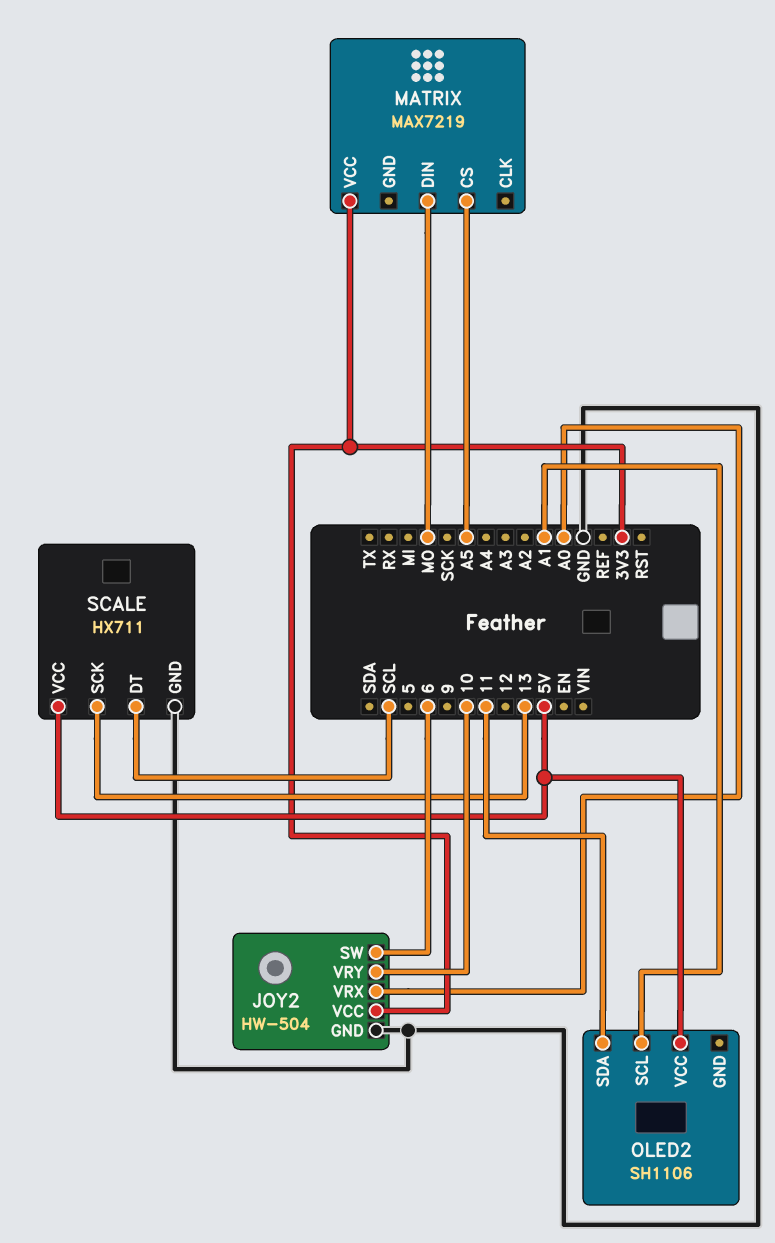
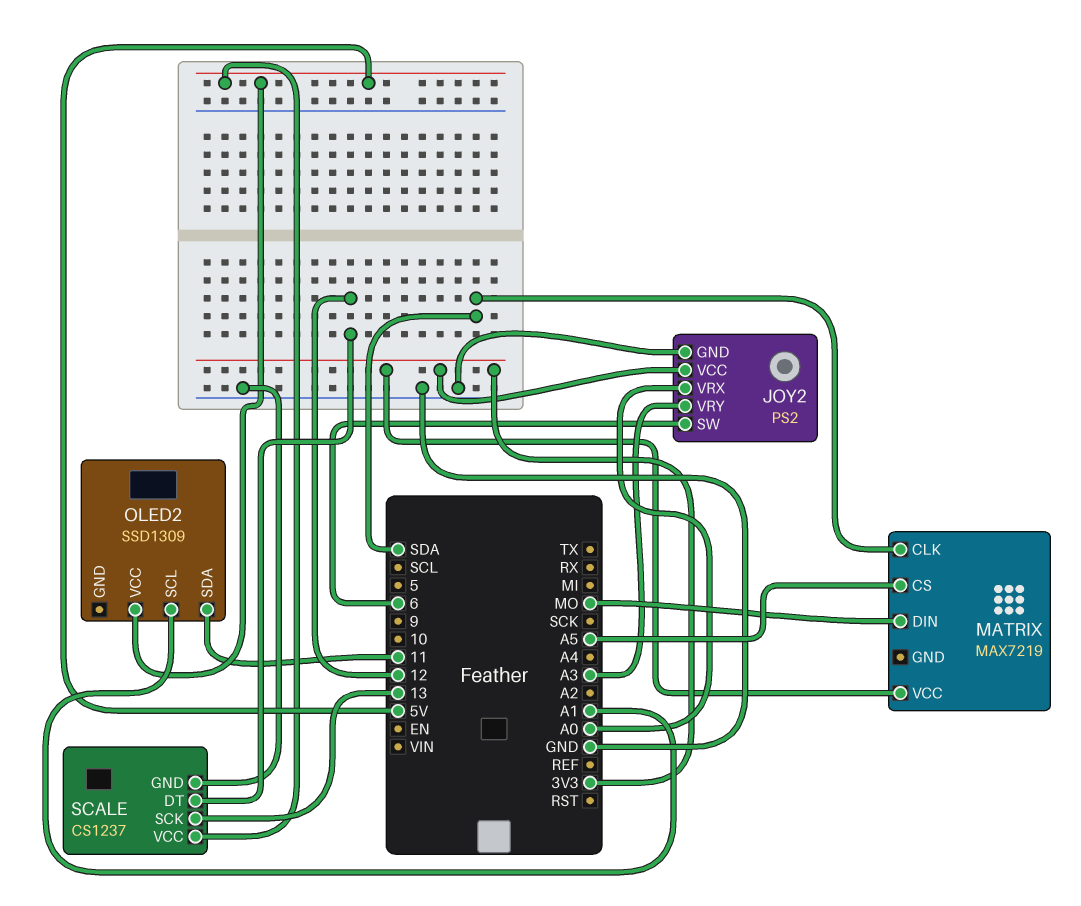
JOY2: HW-504 -> PS2
JOY2 pin VRY: 10 -> A3
MATRIX pin CLK: none -> SDA
OLED2: SH1106 -> SSD1309
SCALE: HX711 -> CS1237
SCALE pin DT: SCL -> 12

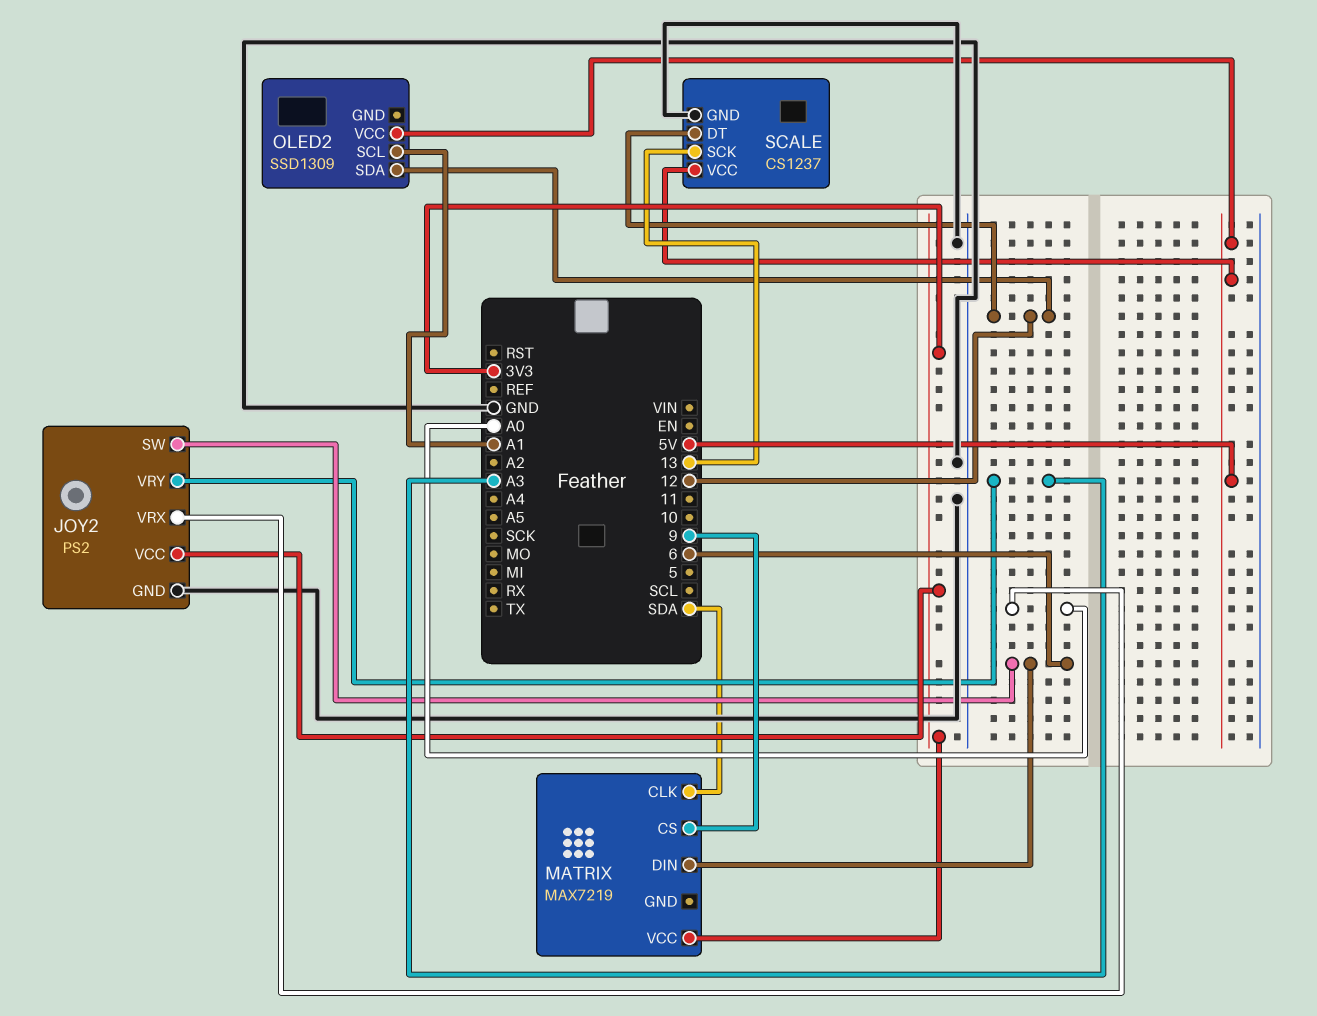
MATRIX pin CS: A5 -> 9
MATRIX pin DIN: MO -> 6
OLED2 pin SDA: 11 -> 12

